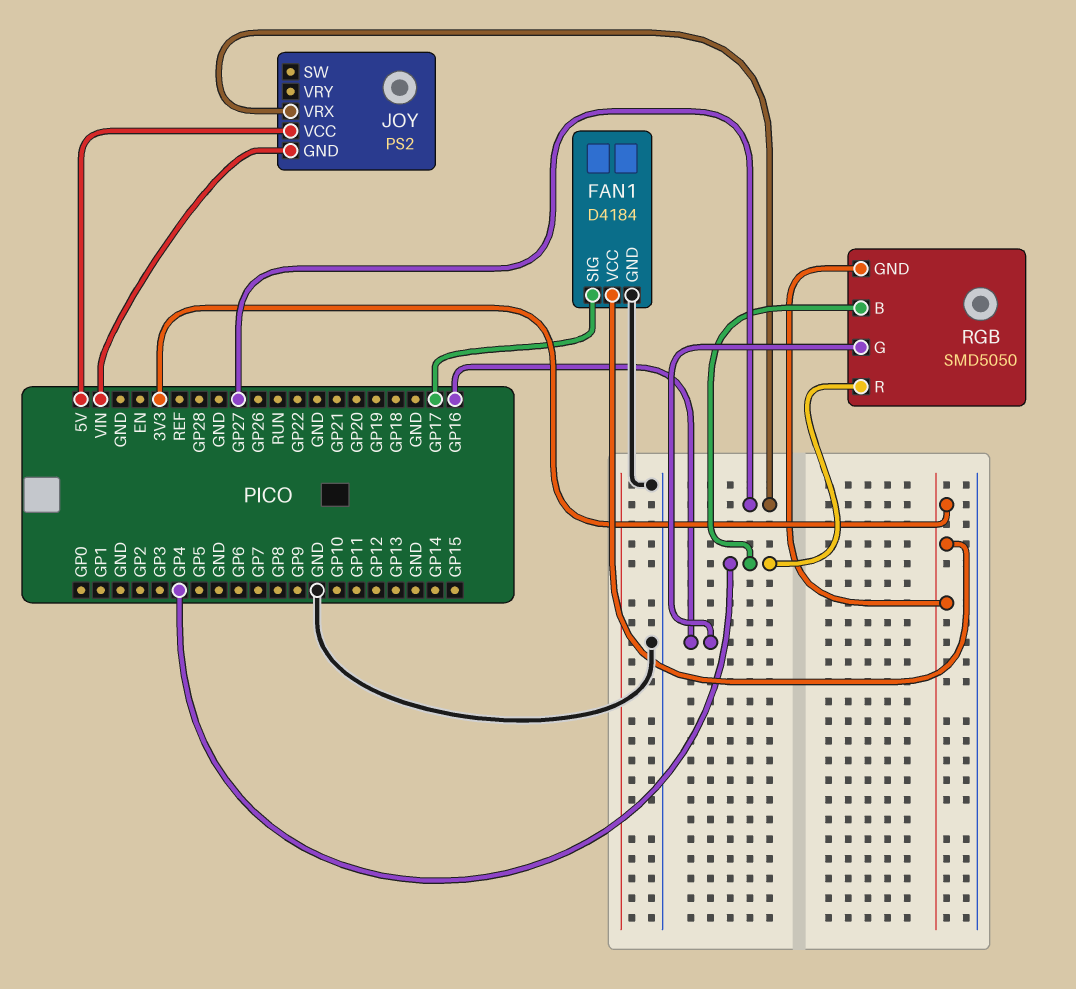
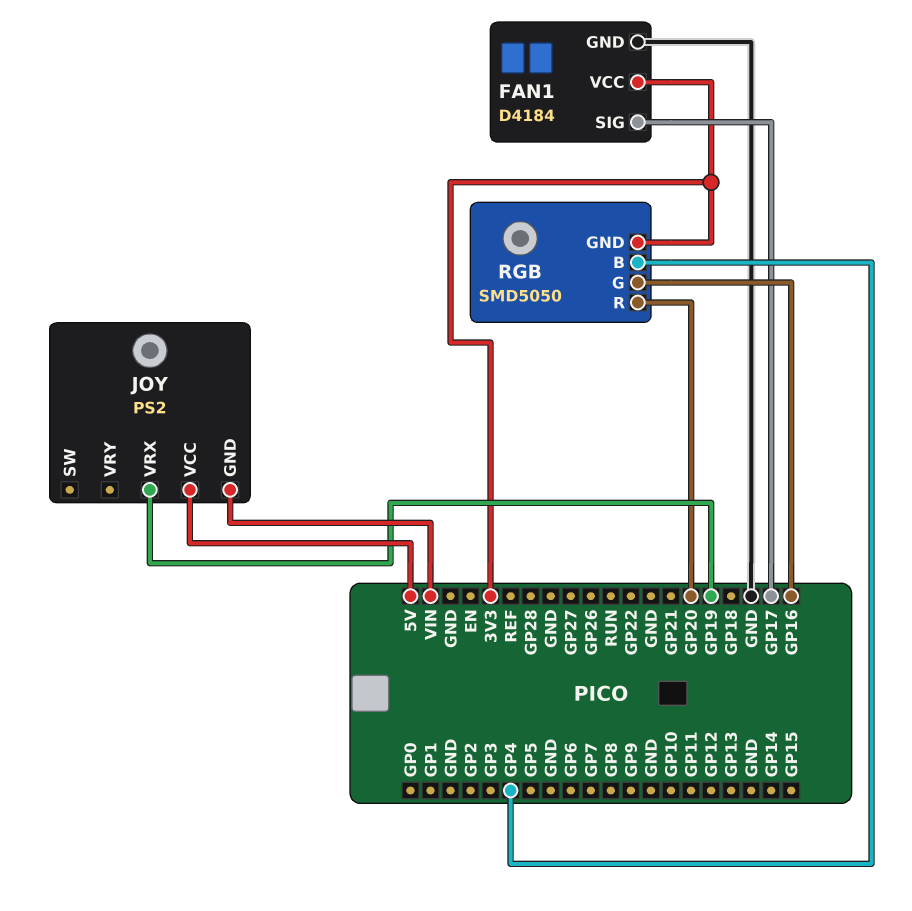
JOY pin VRX: GP27 -> GP19
RGB pin R: GP4 -> GP20

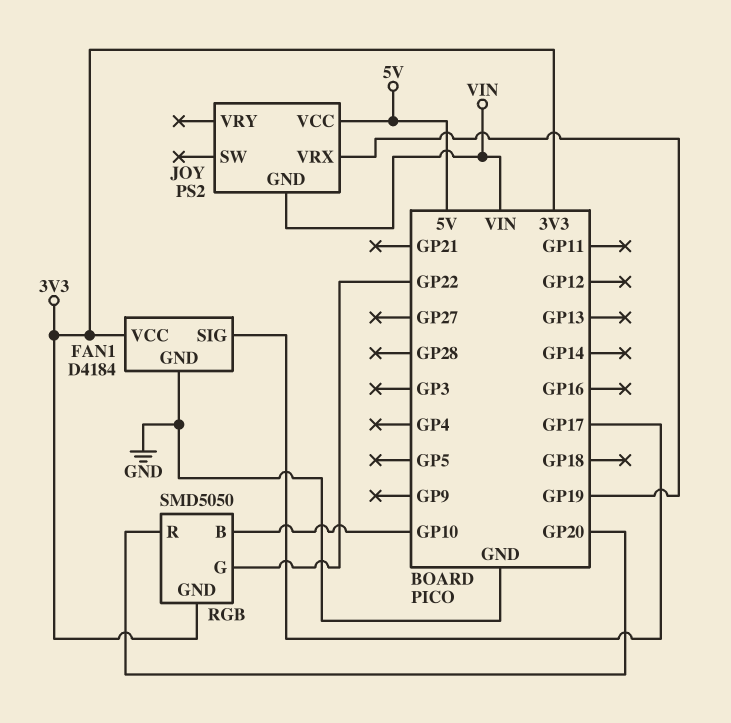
RGB pin B: GP4 -> GP10
RGB pin G: GP16 -> GP22

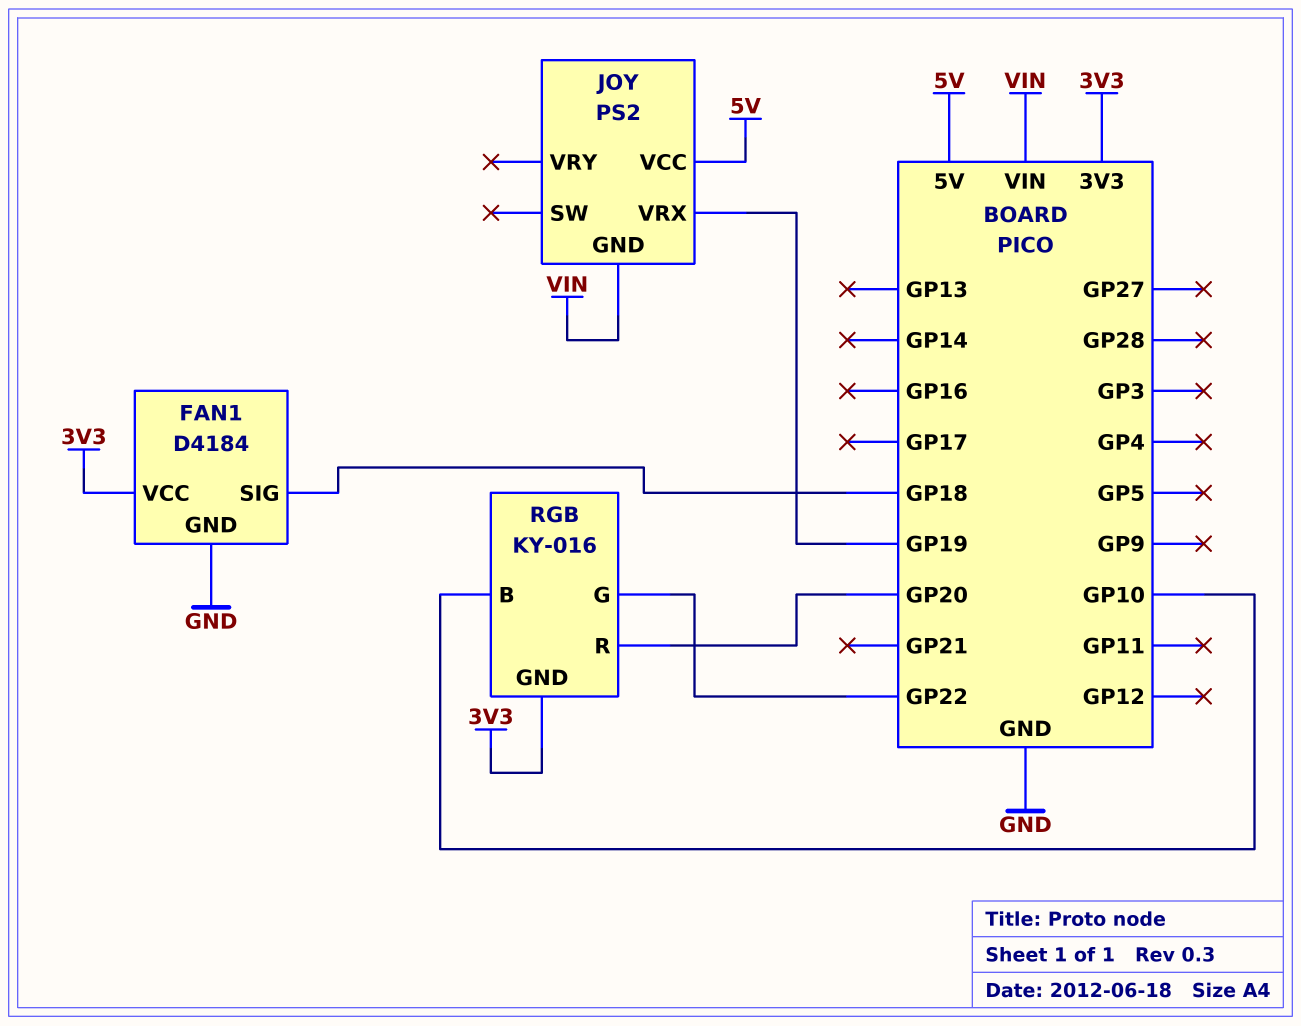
FAN1 pin SIG: GP17 -> GP18
RGB: SMD5050 -> KY-016

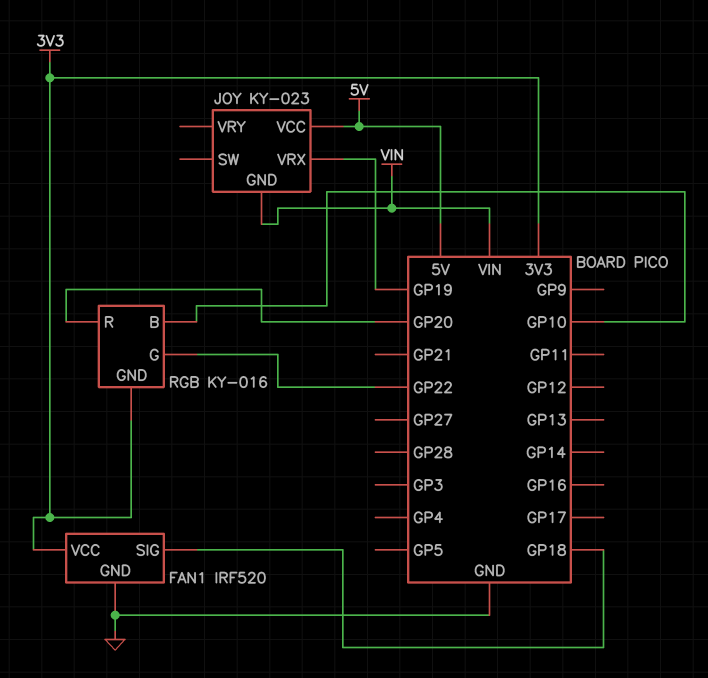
FAN1: D4184 -> IRF520
JOY: PS2 -> KY-023

